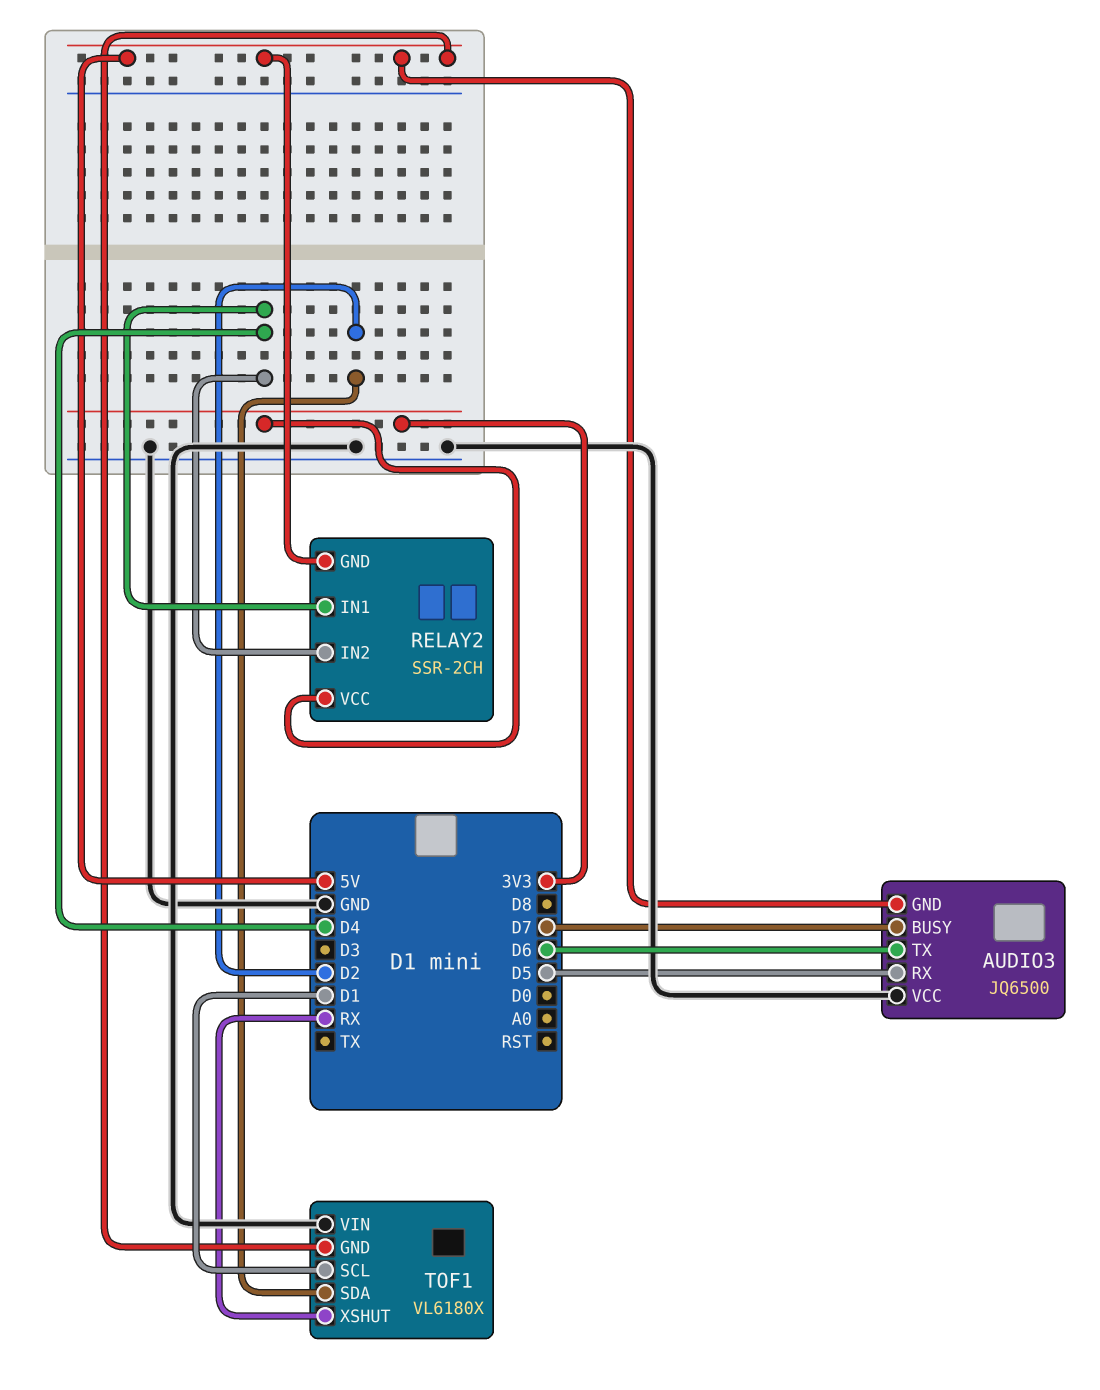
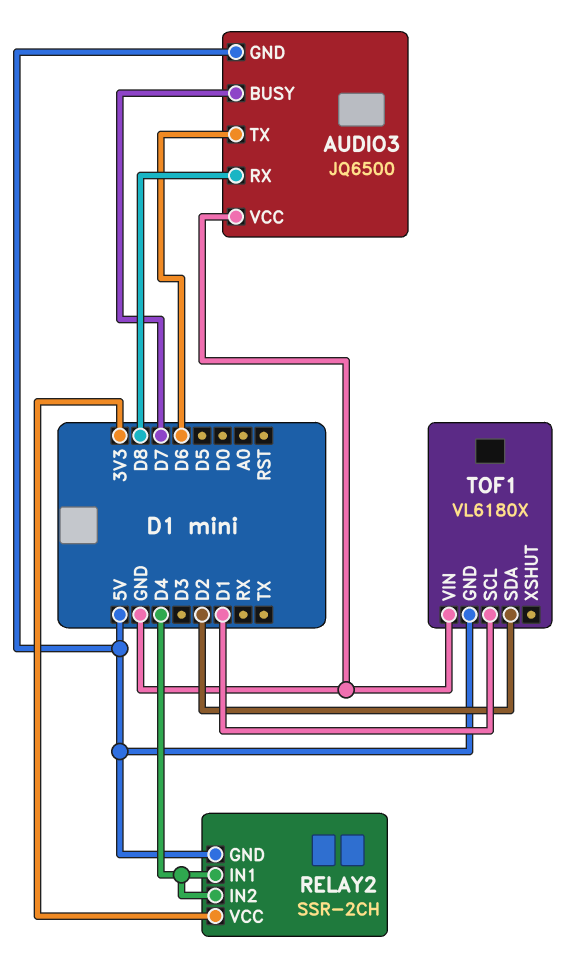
AUDIO3 pin RX: D5 -> D8
TOF1 pin XSHUT: RX -> none

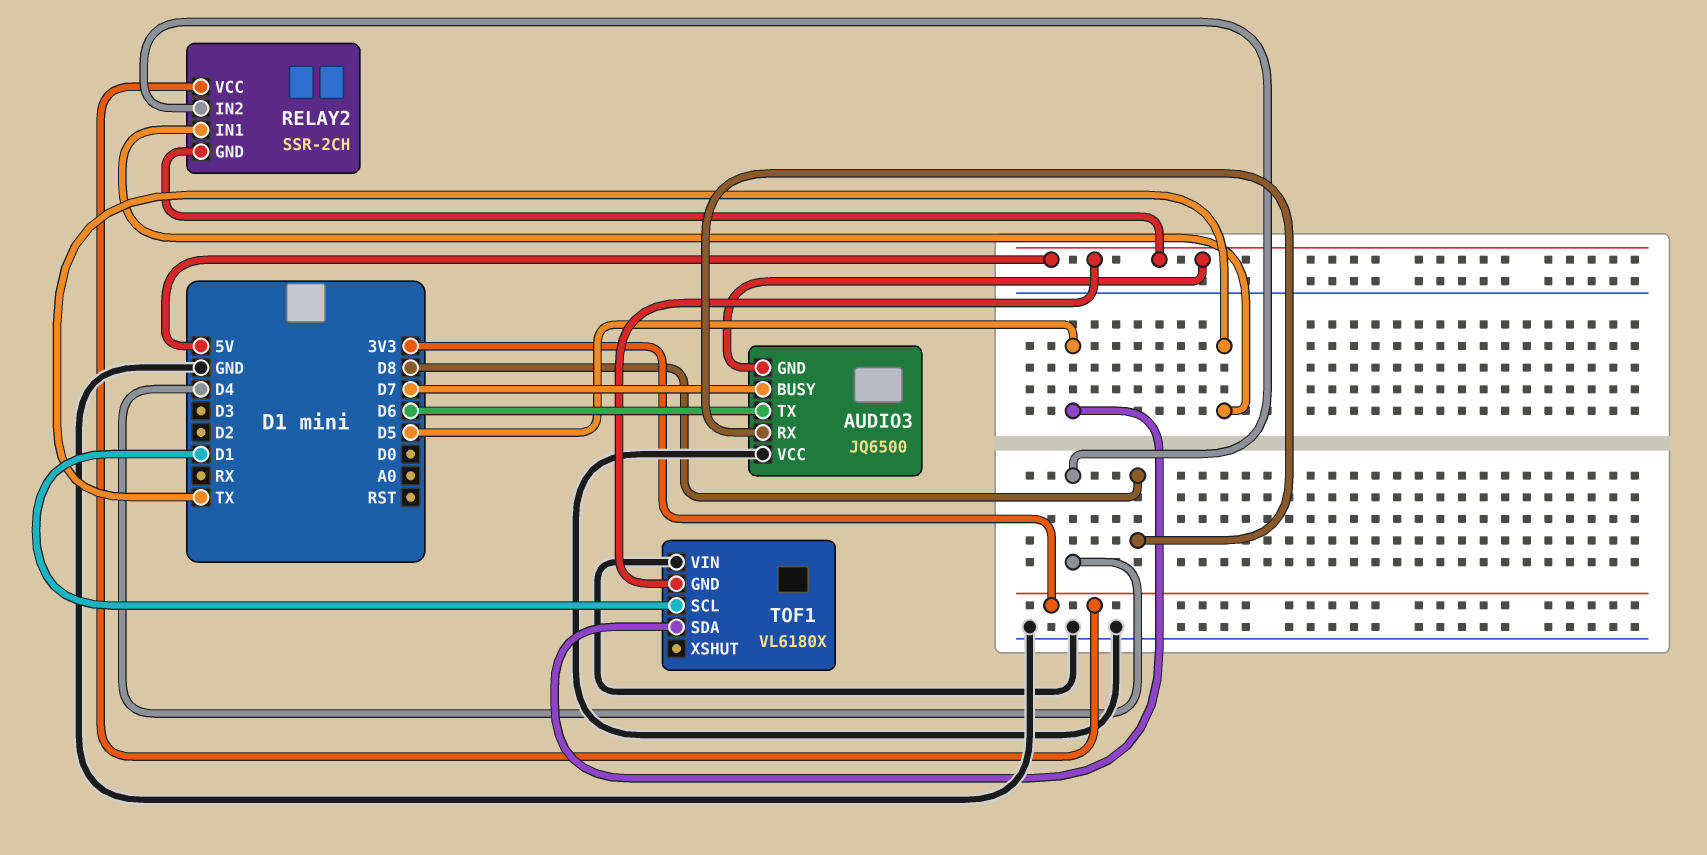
RELAY2 pin IN1: D4 -> TX
TOF1 pin SDA: D2 -> D5

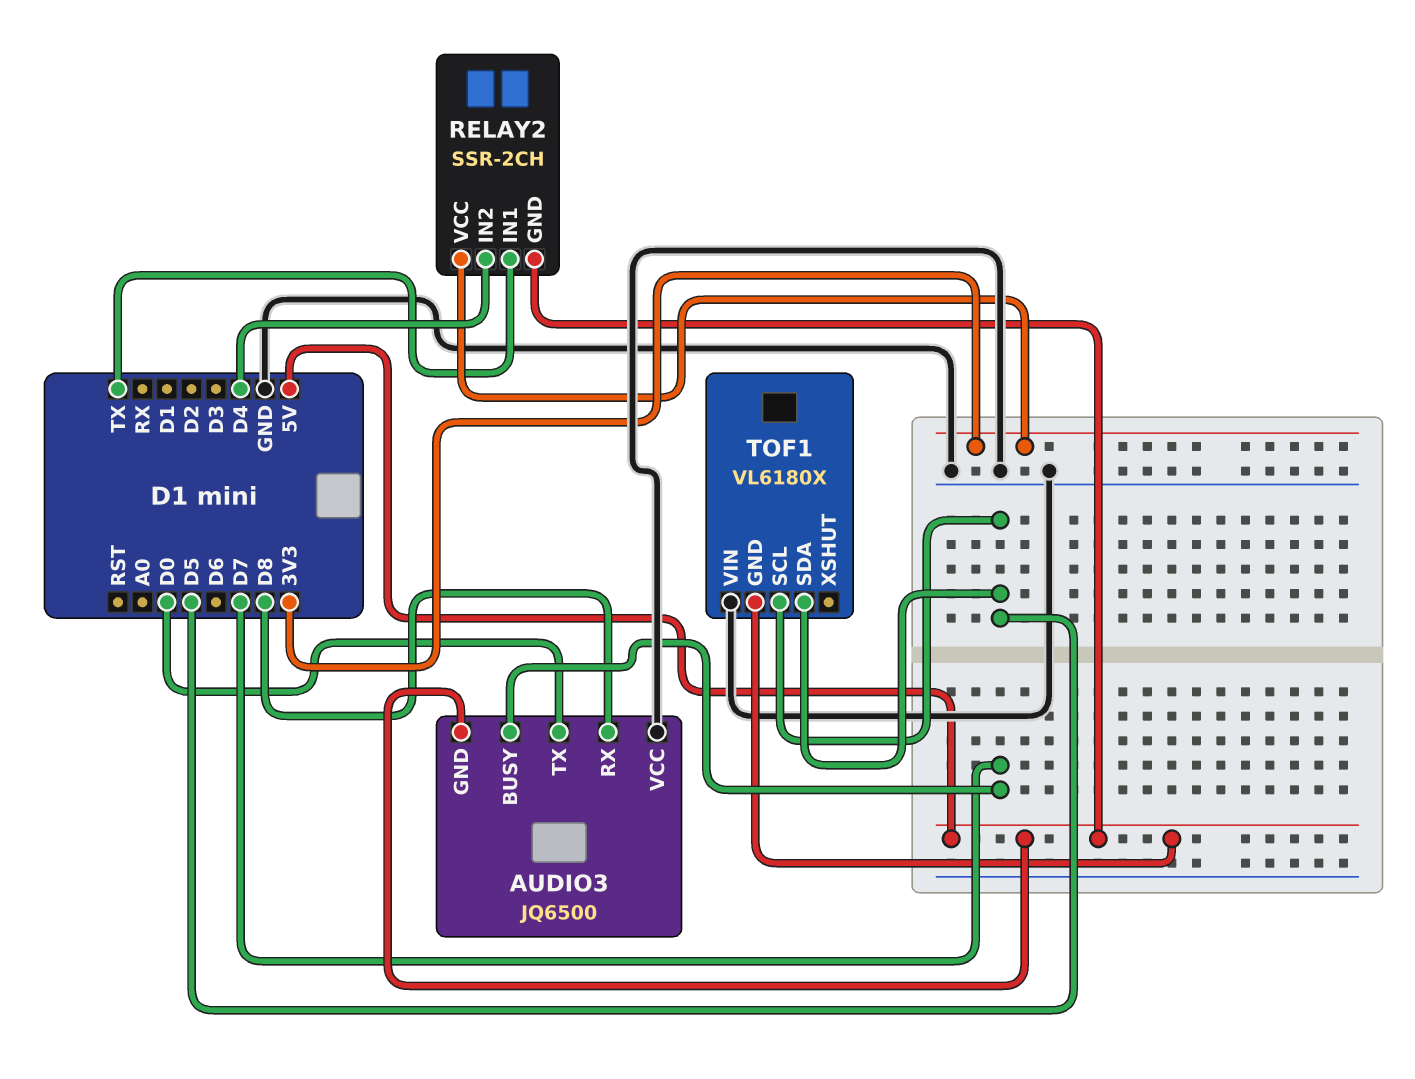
AUDIO3 pin TX: D6 -> D0
TOF1 pin SCL: D1 -> D5

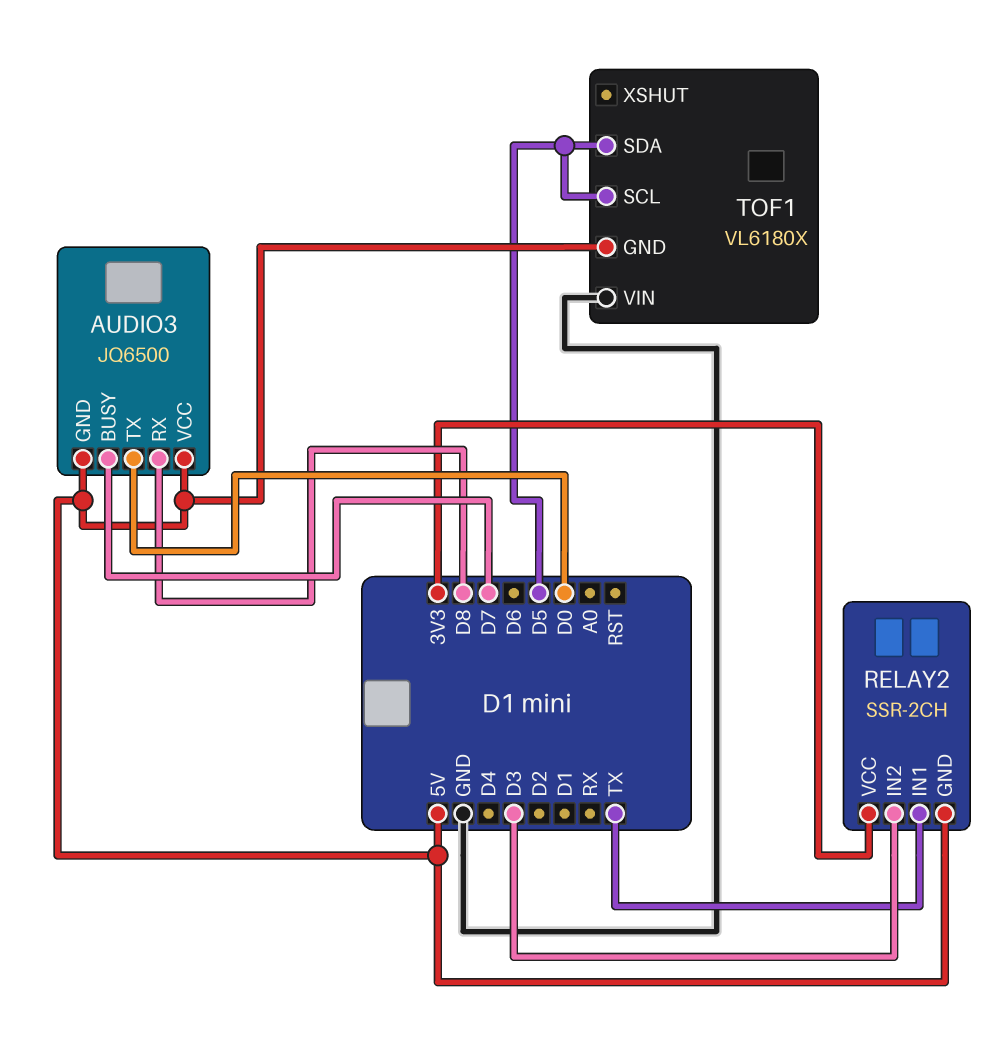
AUDIO3 pin VCC: GND -> 5V
RELAY2 pin IN2: D4 -> D3

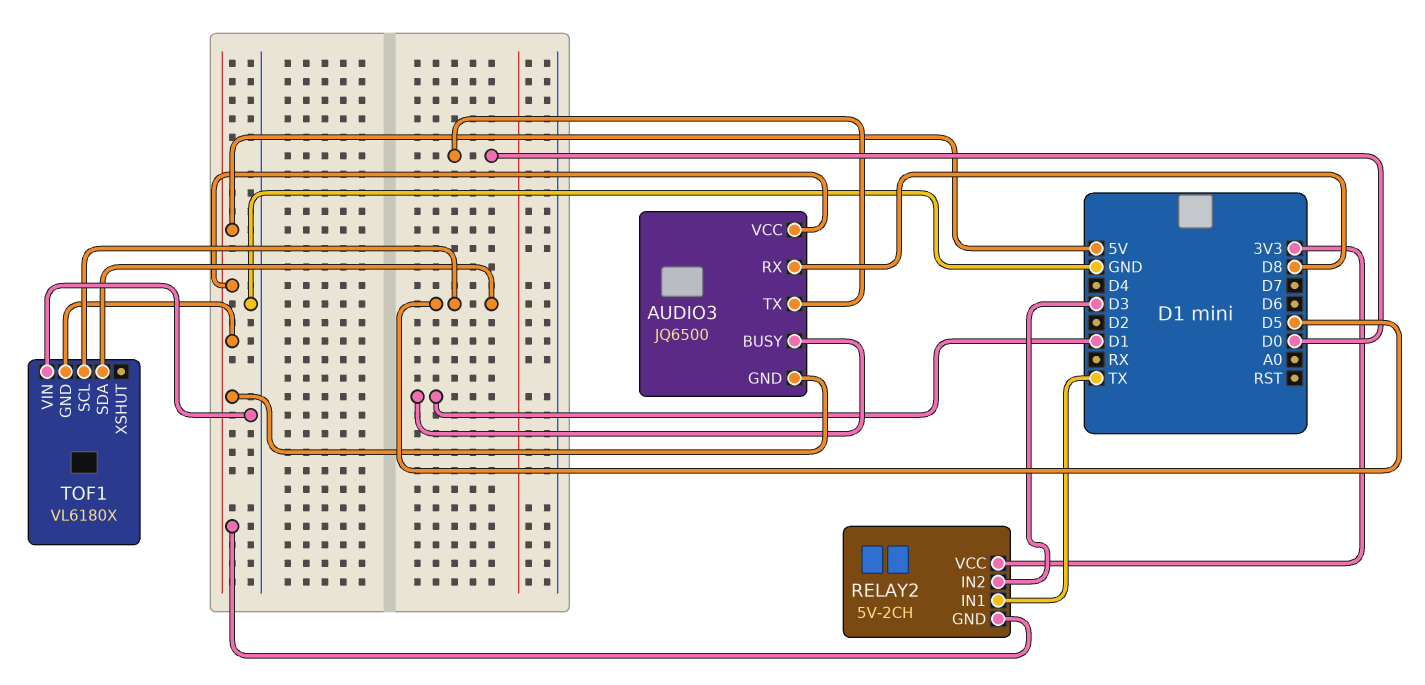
AUDIO3 pin BUSY: D7 -> D1
RELAY2: SSR-2CH -> 5V-2CH

